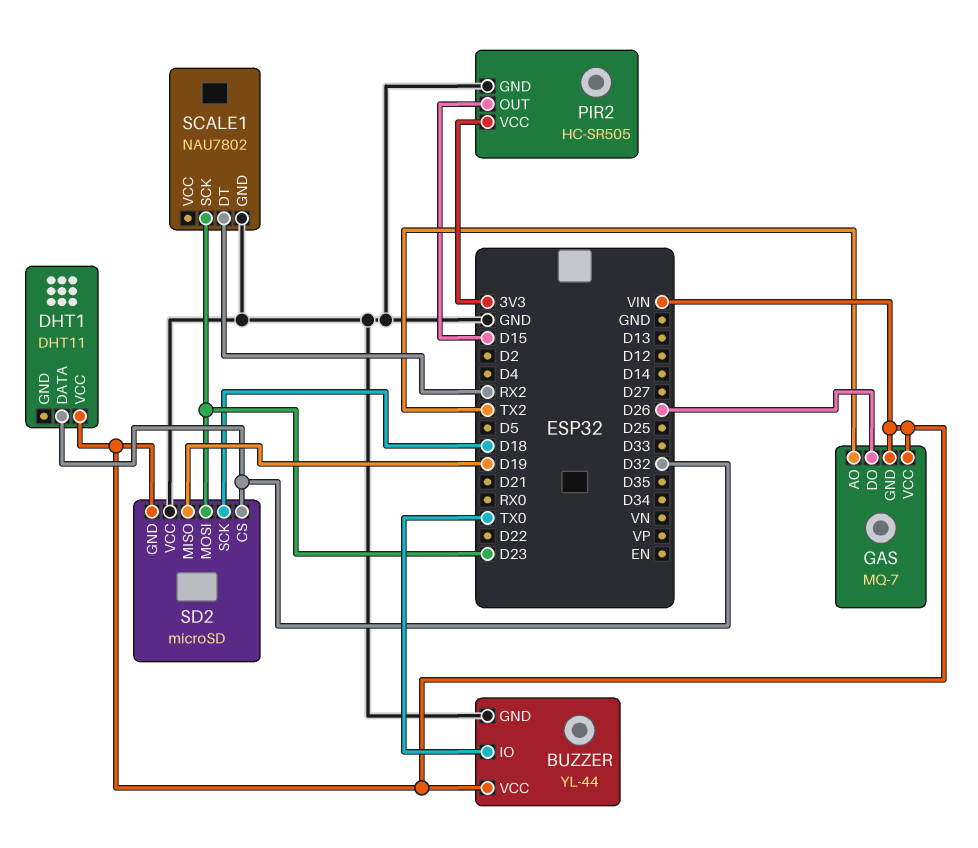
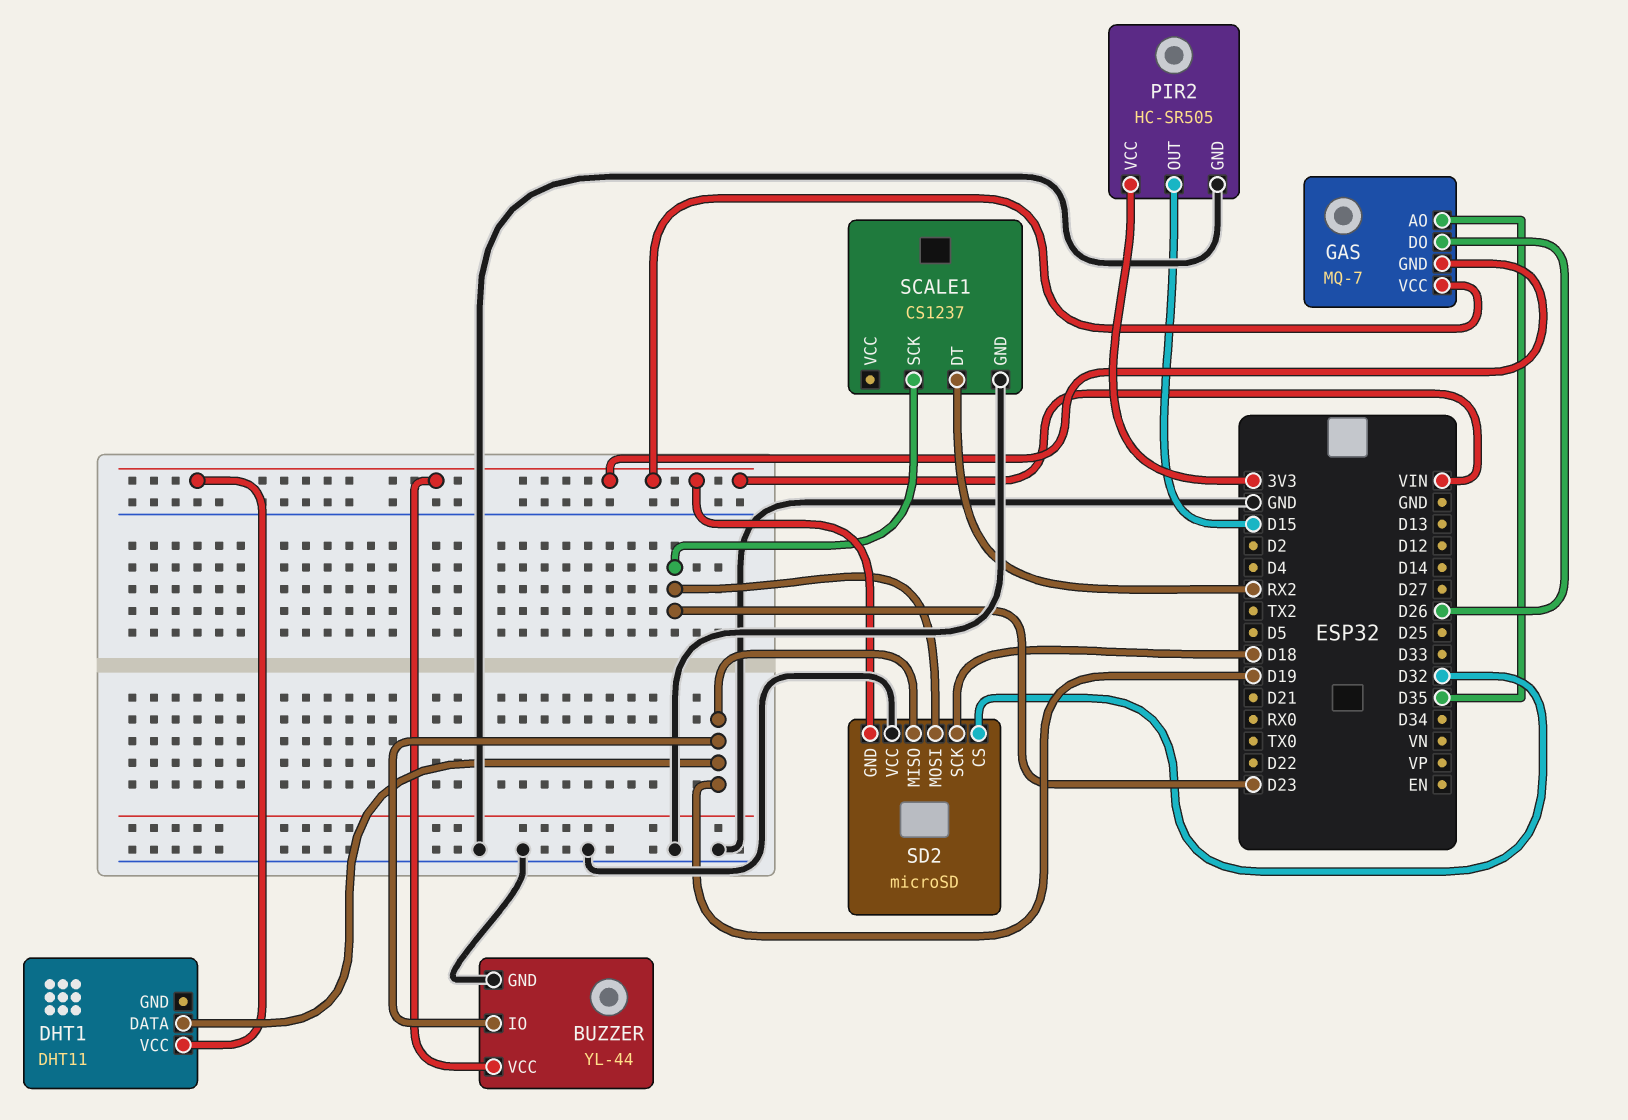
BUZZER pin IO: TX0 -> D19
DHT1 pin DATA: D32 -> D19
GAS pin AO: TX2 -> D35
SCALE1: NAU7802 -> CS1237

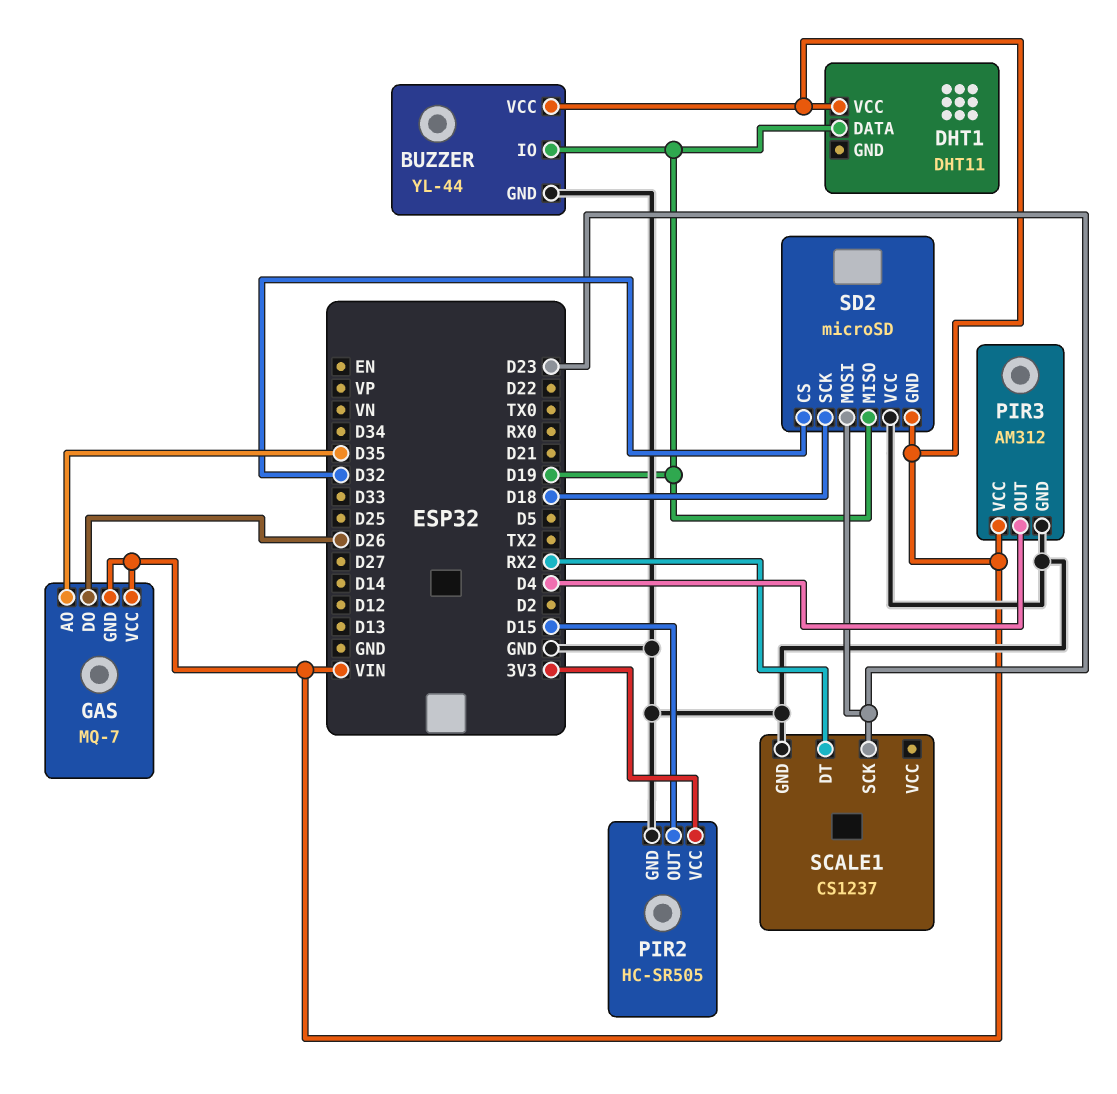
PIR3: none -> AM312
PIR3 pin GND: none -> GND
PIR3 pin OUT: none -> D4
PIR3 pin VCC: none -> VIN

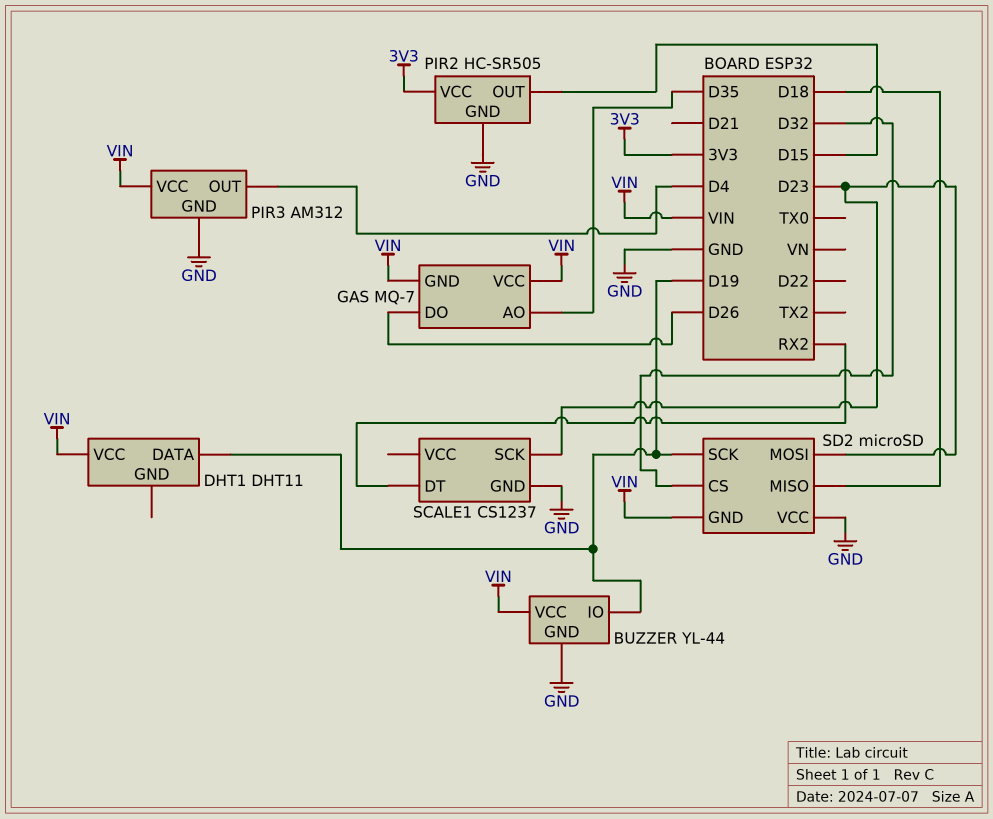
SD2 pin MISO: D19 -> D18
SD2 pin SCK: D18 -> D19

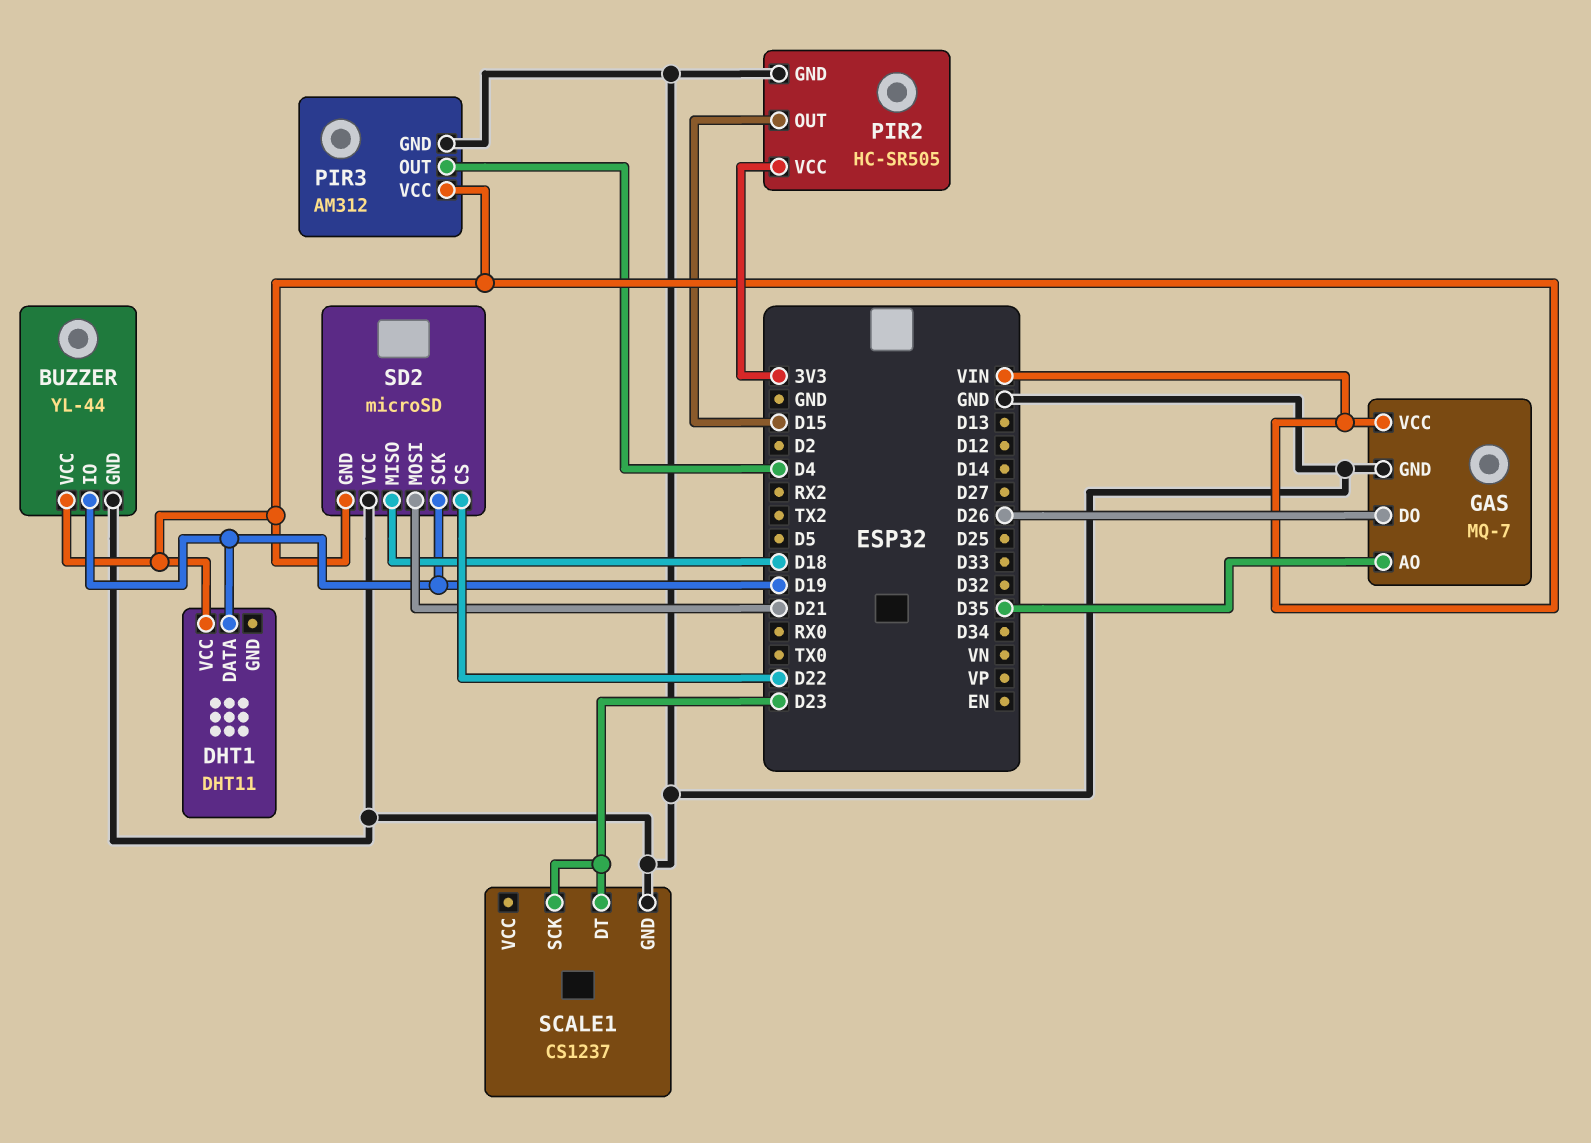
GAS pin GND: VIN -> GND
SCALE1 pin DT: RX2 -> D23
SD2 pin CS: D32 -> D22
SD2 pin MOSI: D23 -> D21

